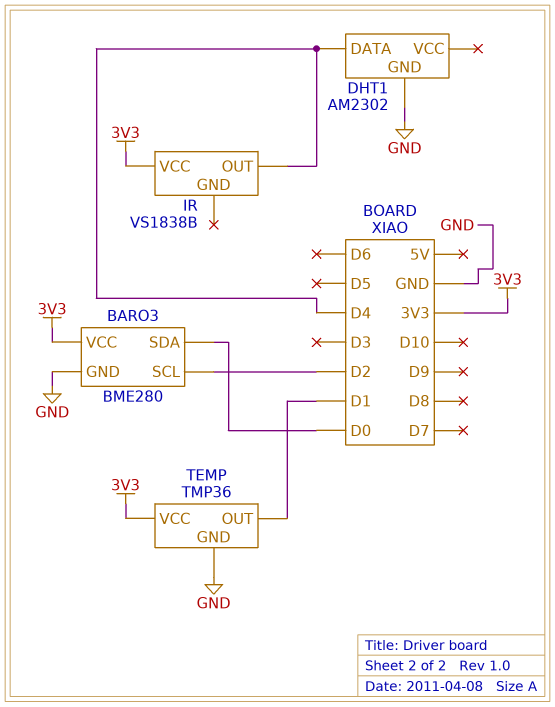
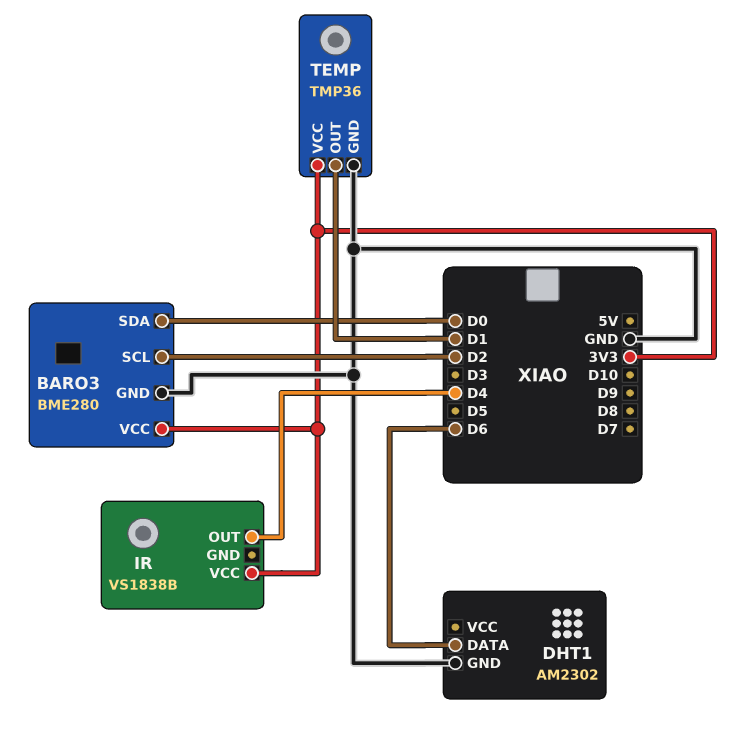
DHT1 pin DATA: D4 -> D6

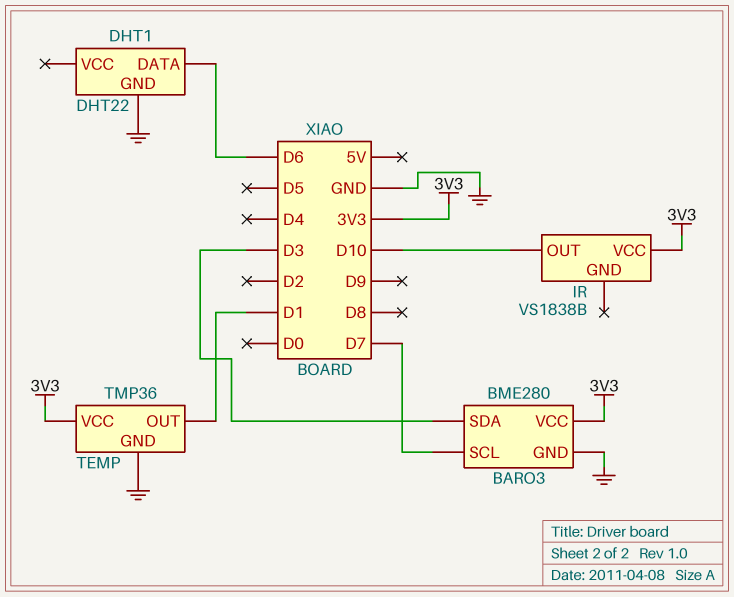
BARO3 pin SCL: D2 -> D7
BARO3 pin SDA: D0 -> D3
DHT1: AM2302 -> DHT22
IR pin OUT: D4 -> D10

